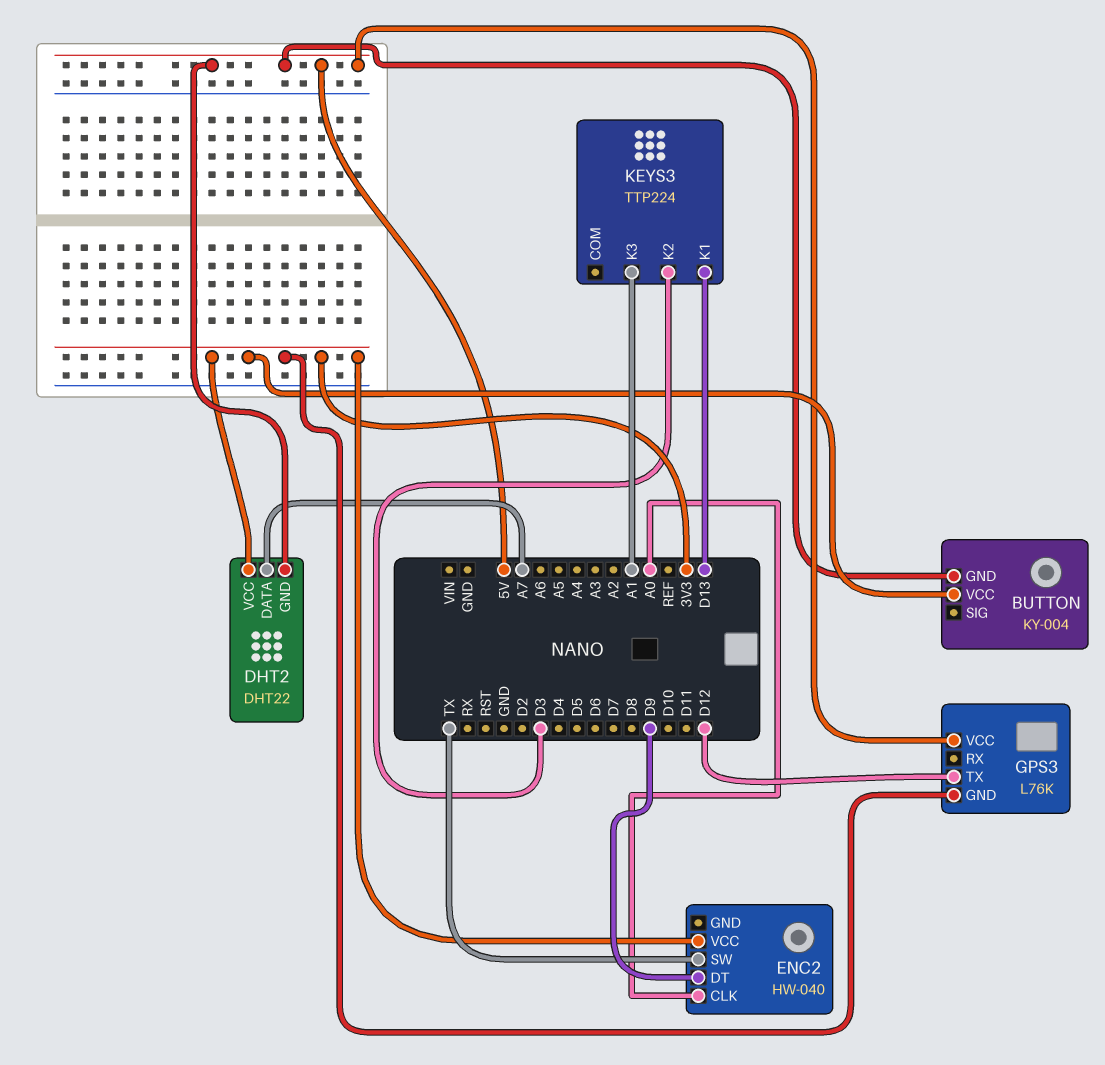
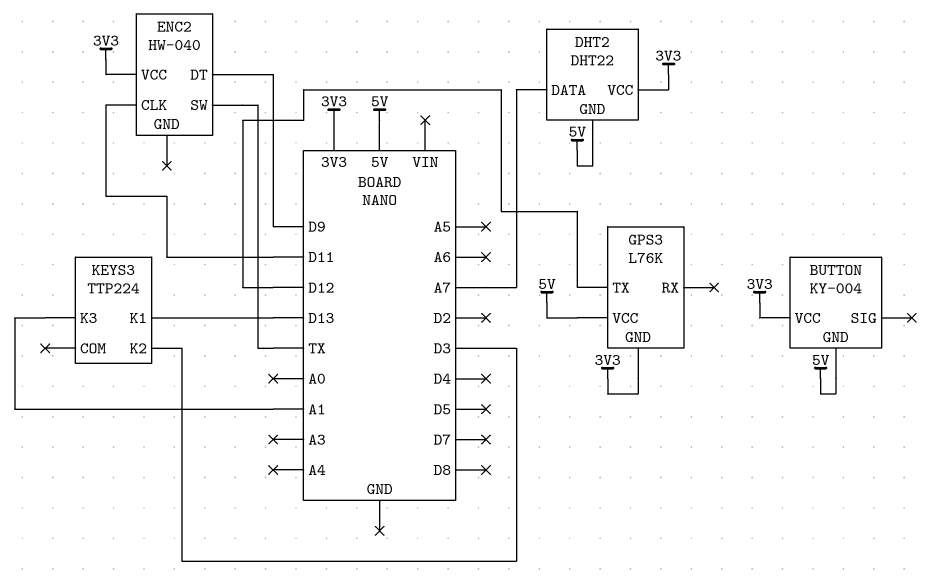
ENC2 pin CLK: A0 -> D11

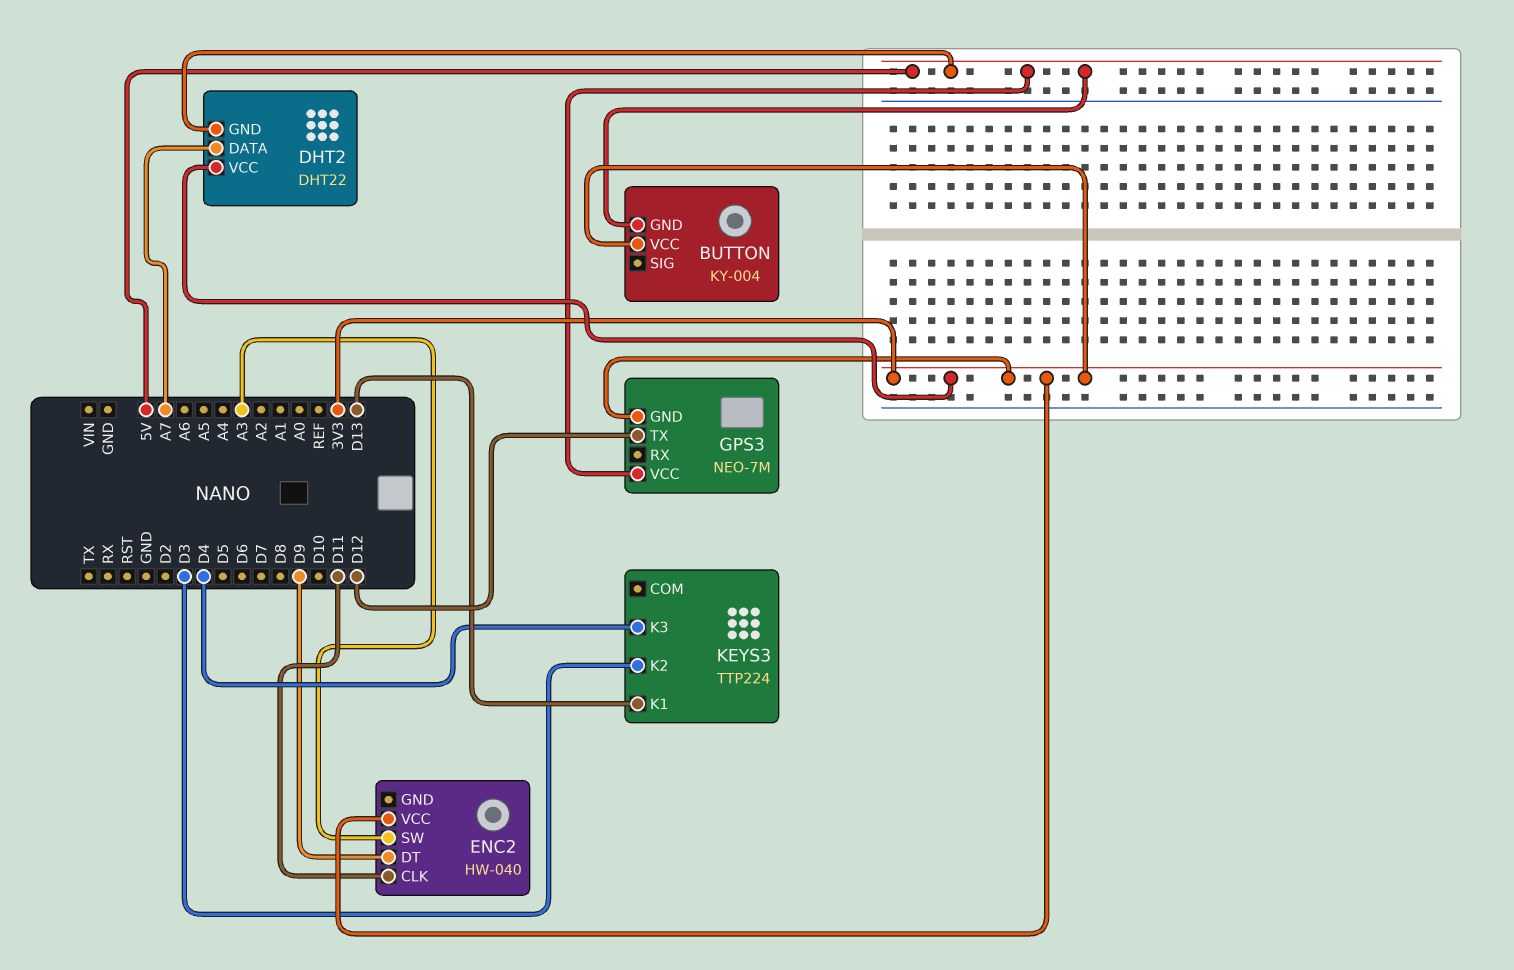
ENC2 pin SW: TX -> A3
GPS3: L76K -> NEO-7M
KEYS3 pin K3: A1 -> D4

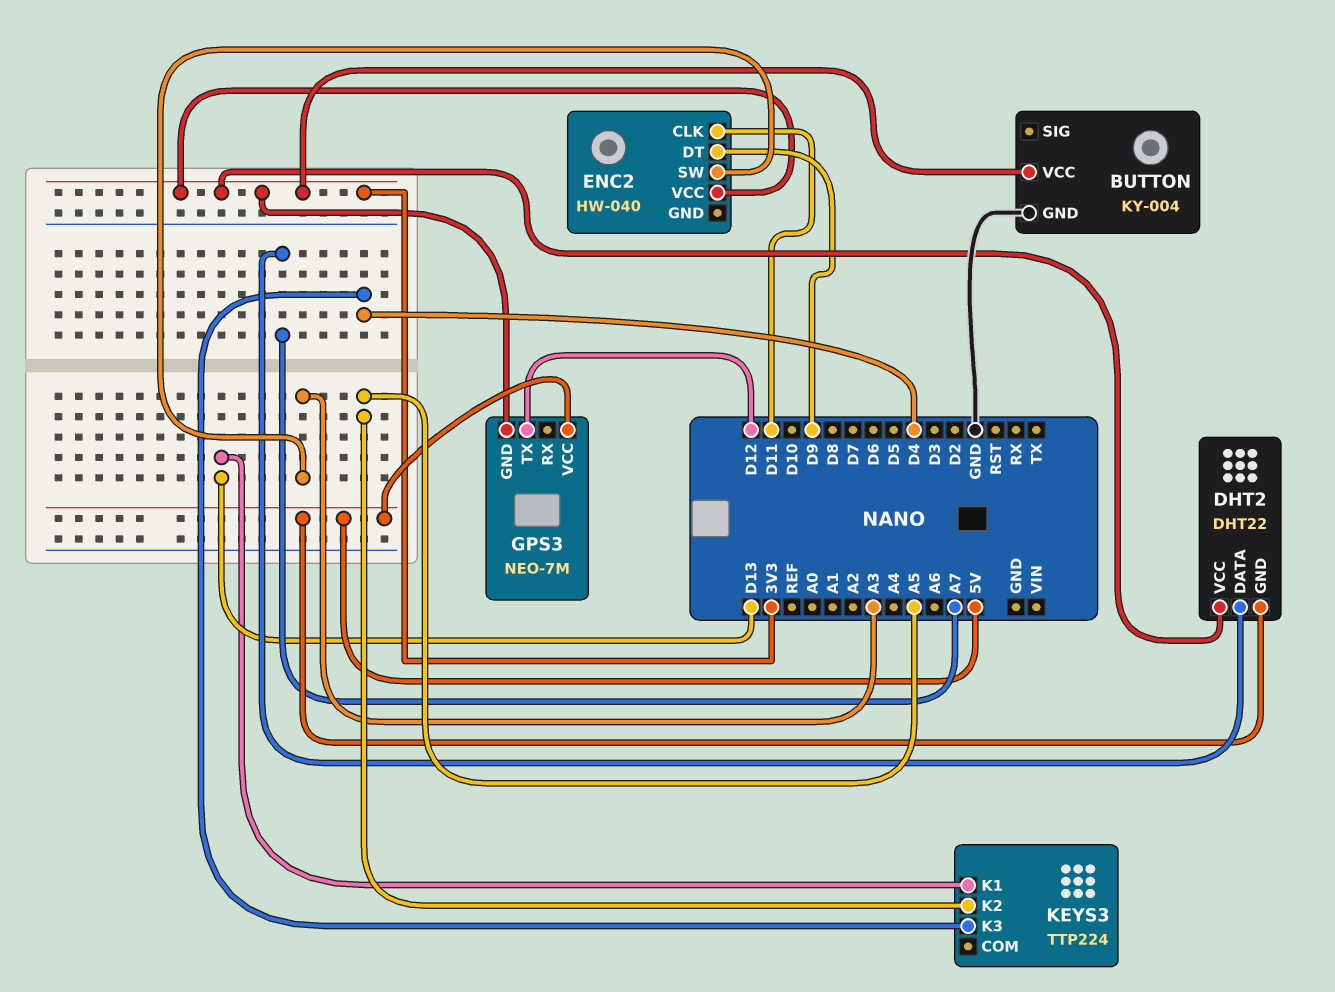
BUTTON pin GND: 5V -> GND
KEYS3 pin K2: D3 -> A5

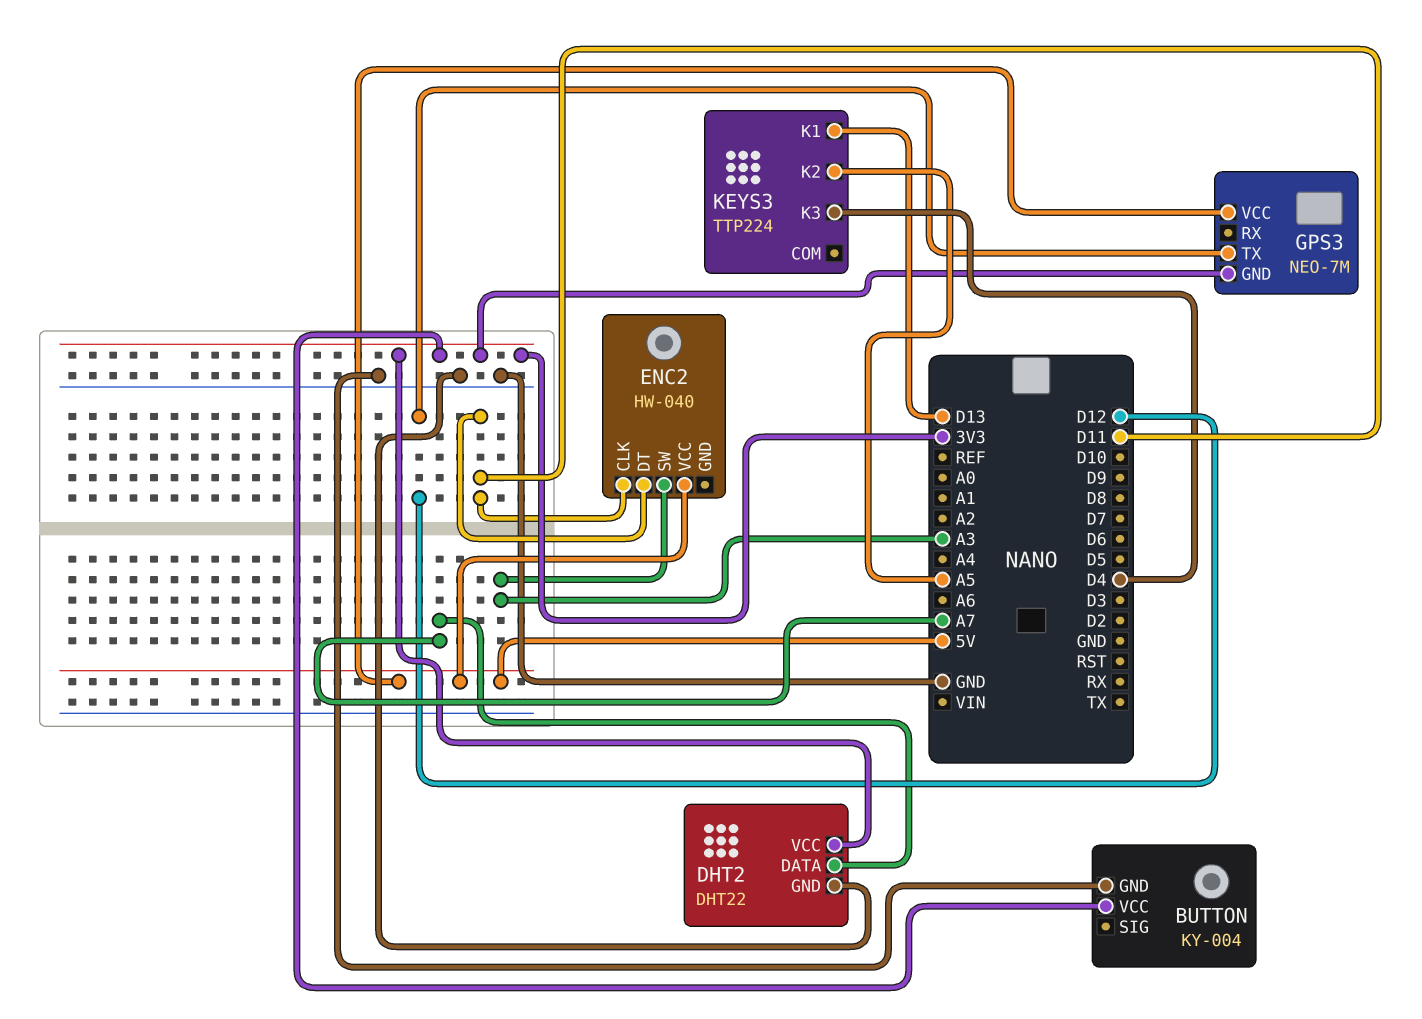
DHT2 pin GND: 5V -> GND
ENC2 pin DT: D9 -> D11
ENC2 pin VCC: 3V3 -> 5V

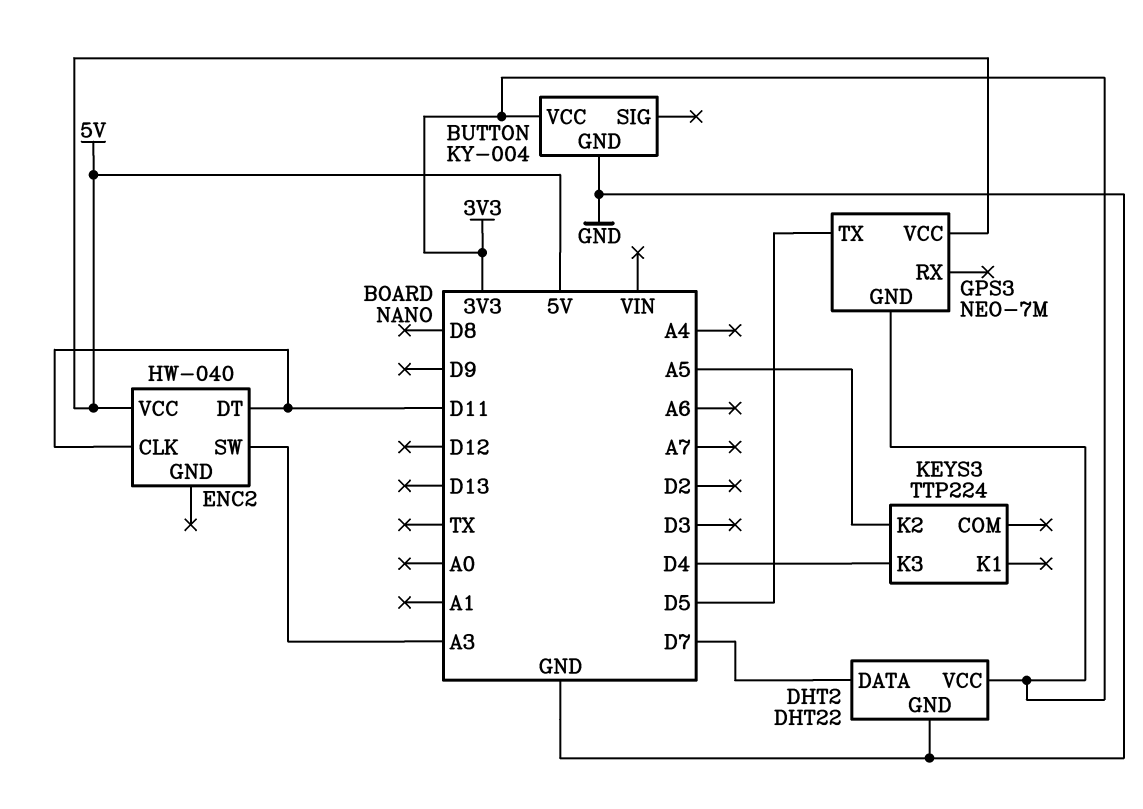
DHT2 pin DATA: A7 -> D7
GPS3 pin TX: D12 -> D5
KEYS3 pin K1: D13 -> none

